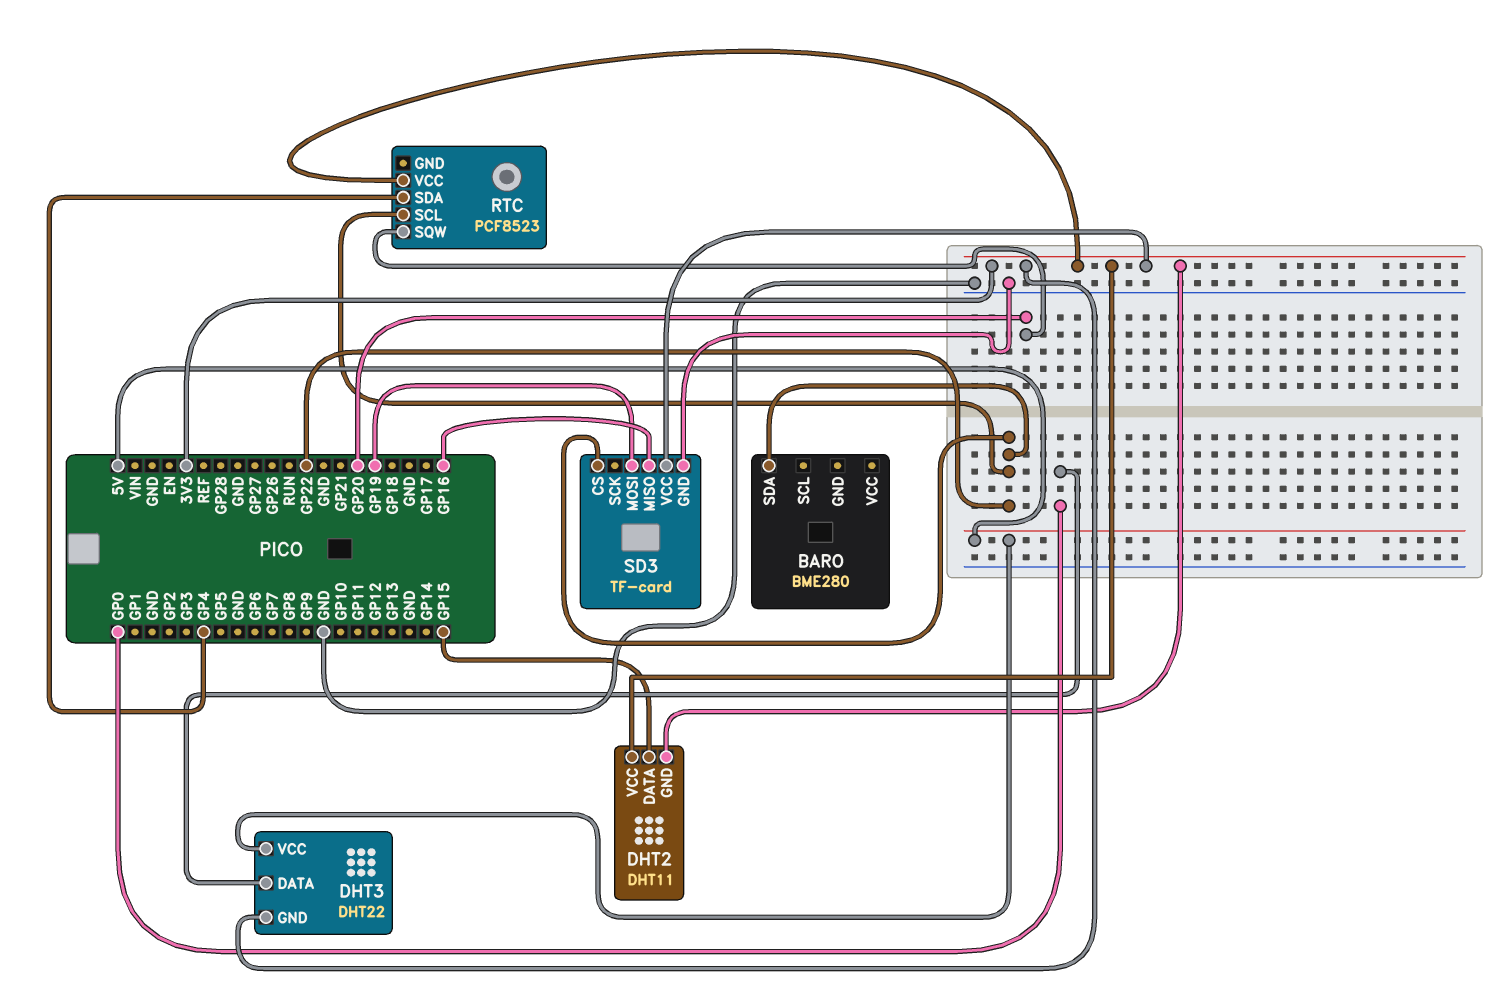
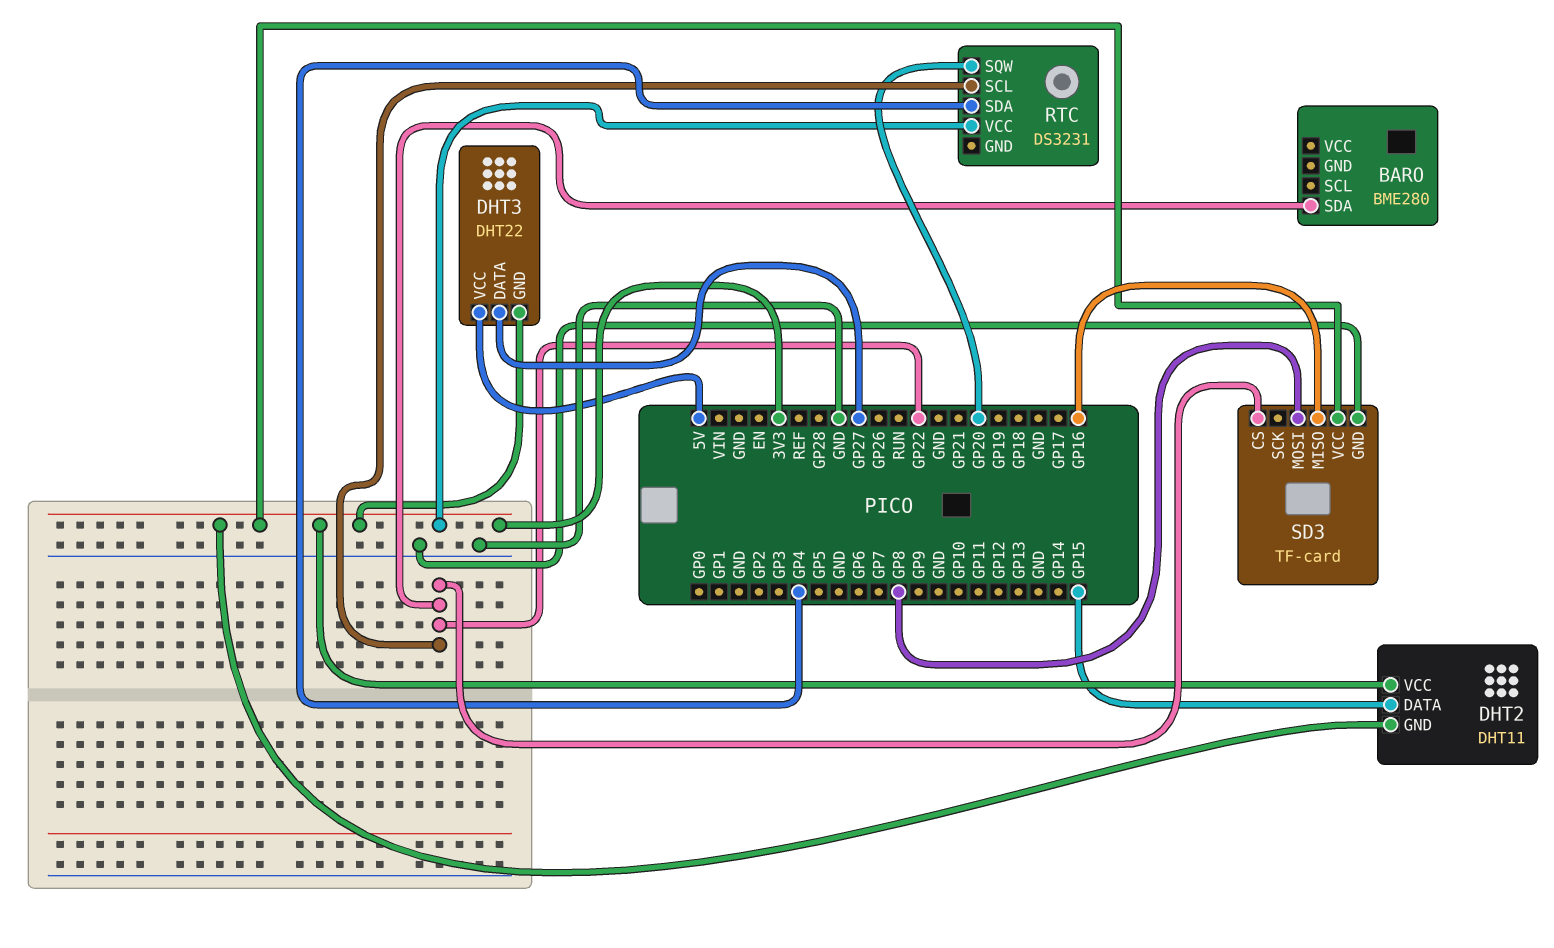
DHT3 pin DATA: GP0 -> GP27
RTC: PCF8523 -> DS3231
SD3 pin MOSI: GP19 -> GP8

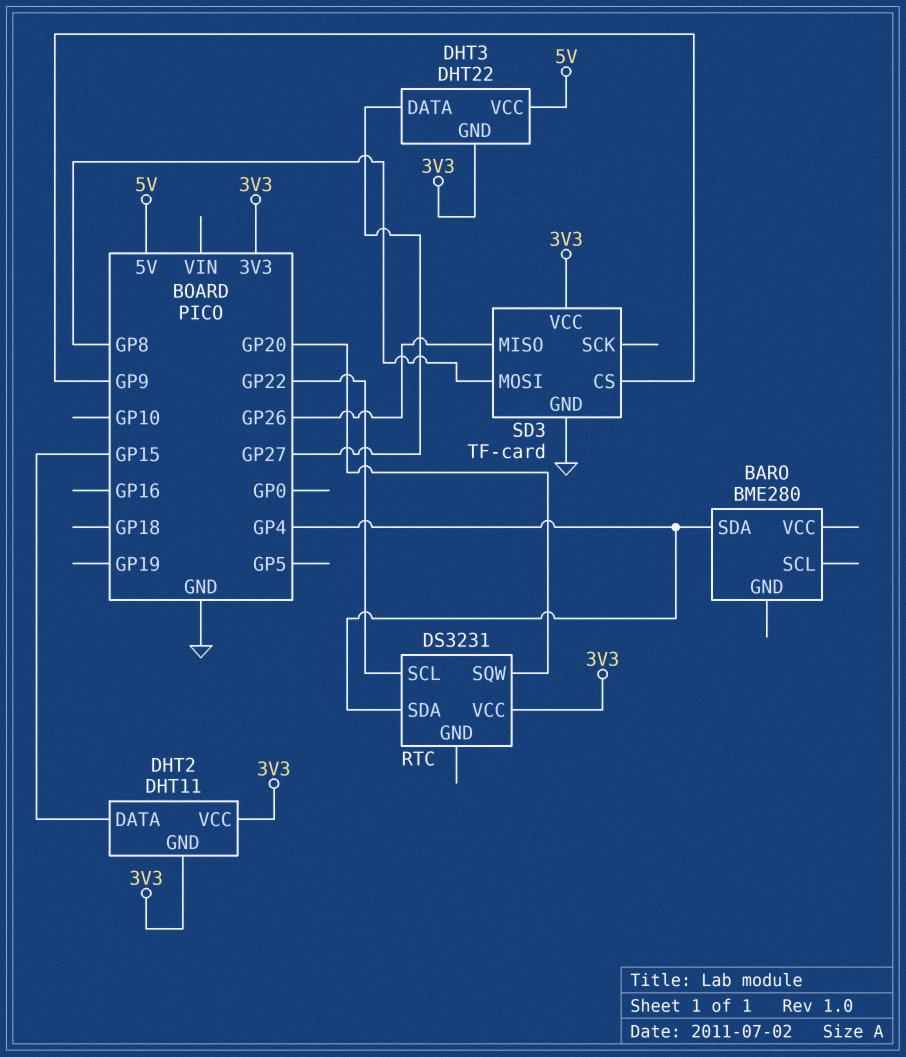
BARO pin SDA: GP22 -> GP4
SD3 pin CS: GP22 -> GP9
SD3 pin MISO: GP16 -> GP26

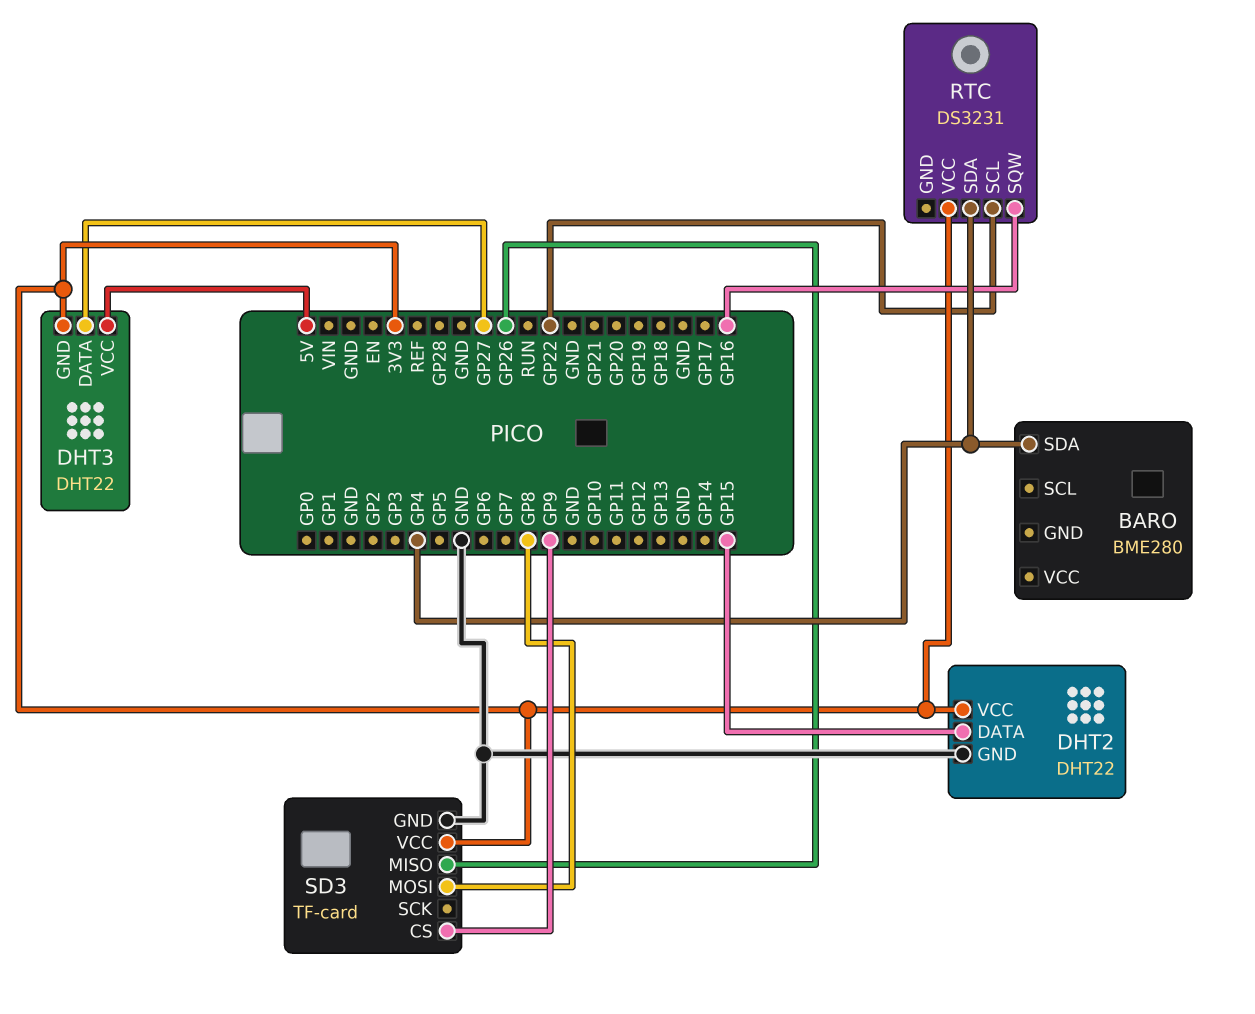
DHT2: DHT11 -> DHT22
DHT2 pin GND: 3V3 -> GND
RTC pin SQW: GP20 -> GP16

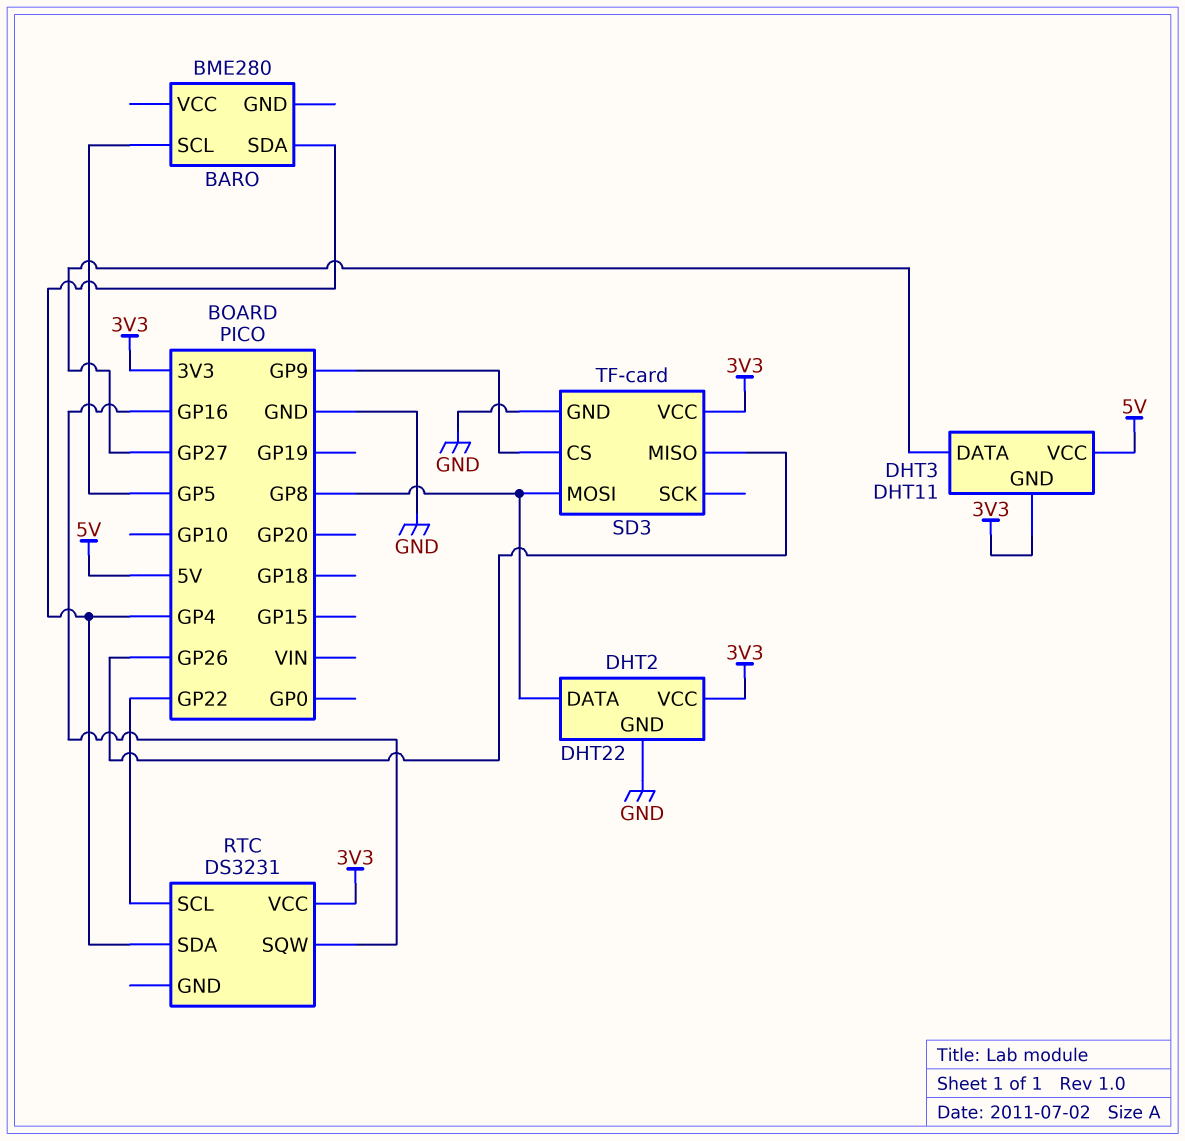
BARO pin SCL: none -> GP5
DHT2 pin DATA: GP15 -> GP8
DHT3: DHT22 -> DHT11

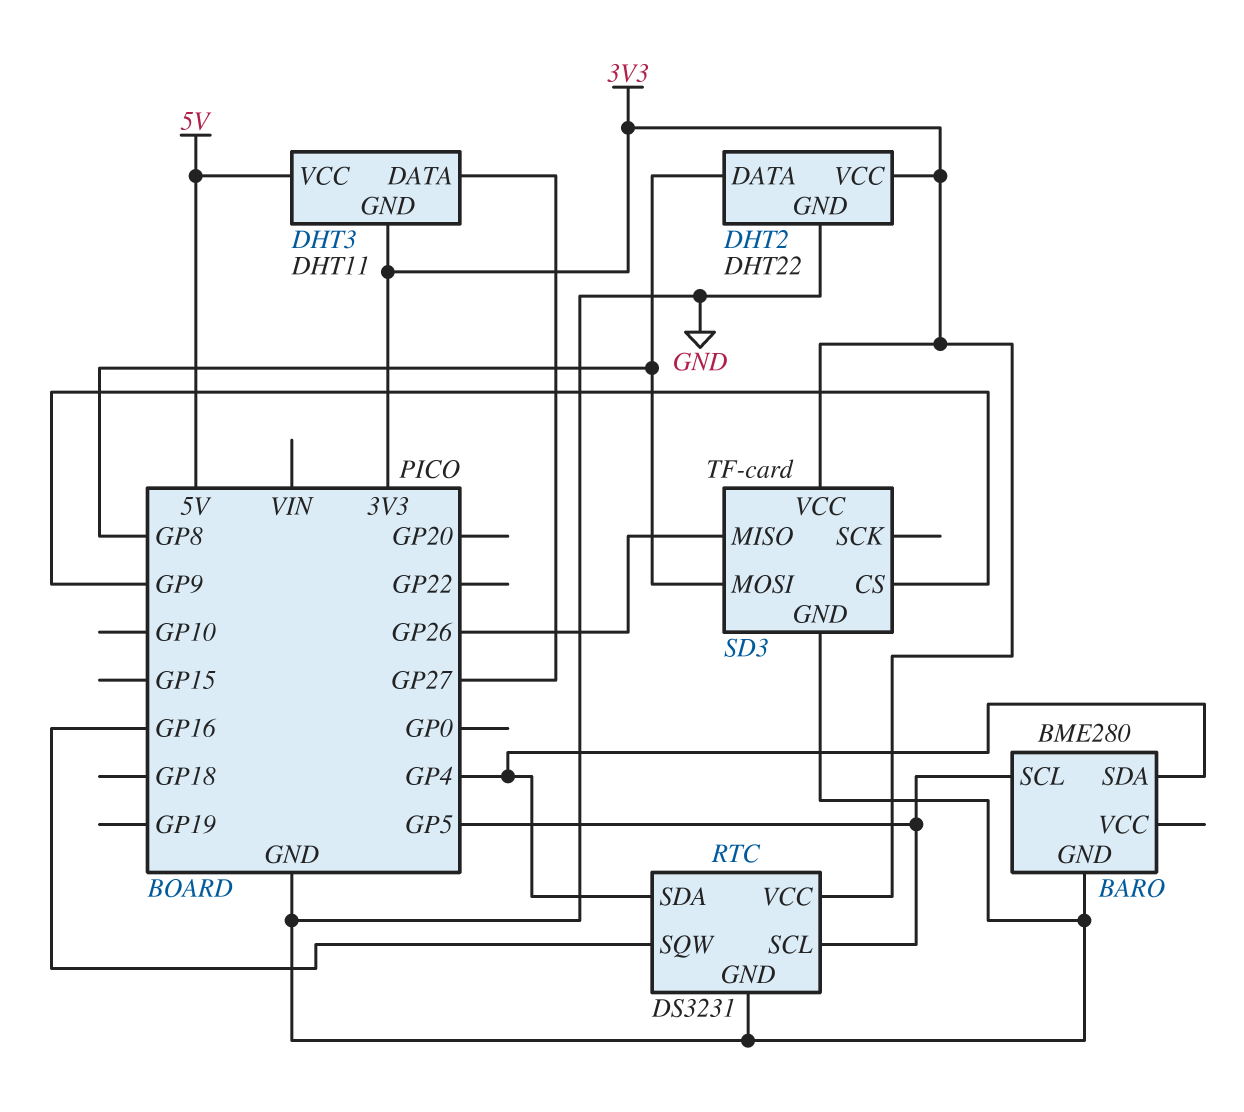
BARO pin GND: none -> GND
RTC pin GND: none -> GND
RTC pin SCL: GP22 -> GP5

